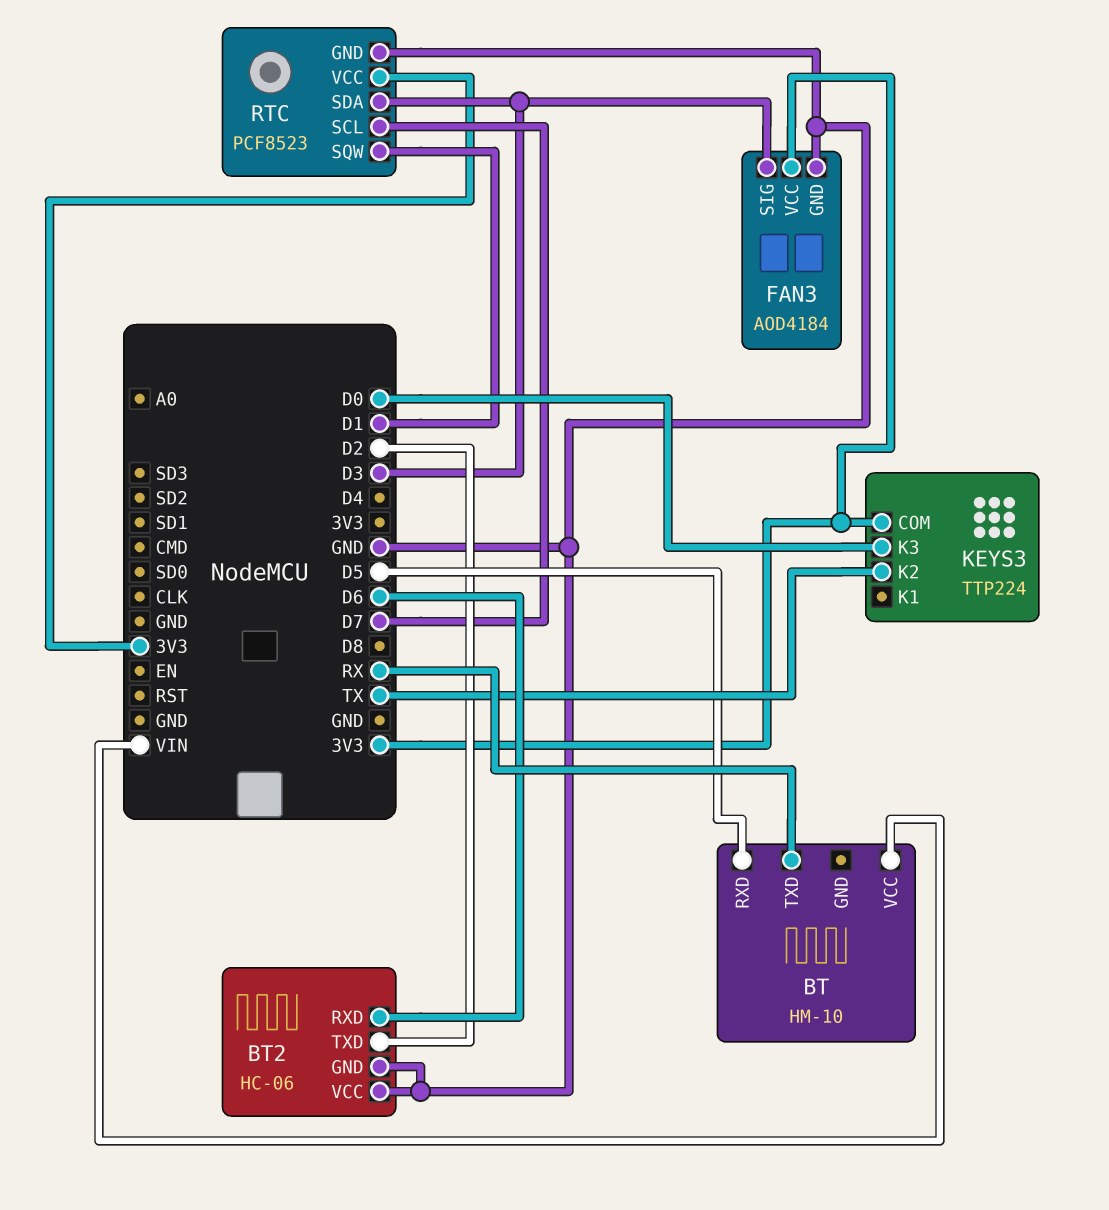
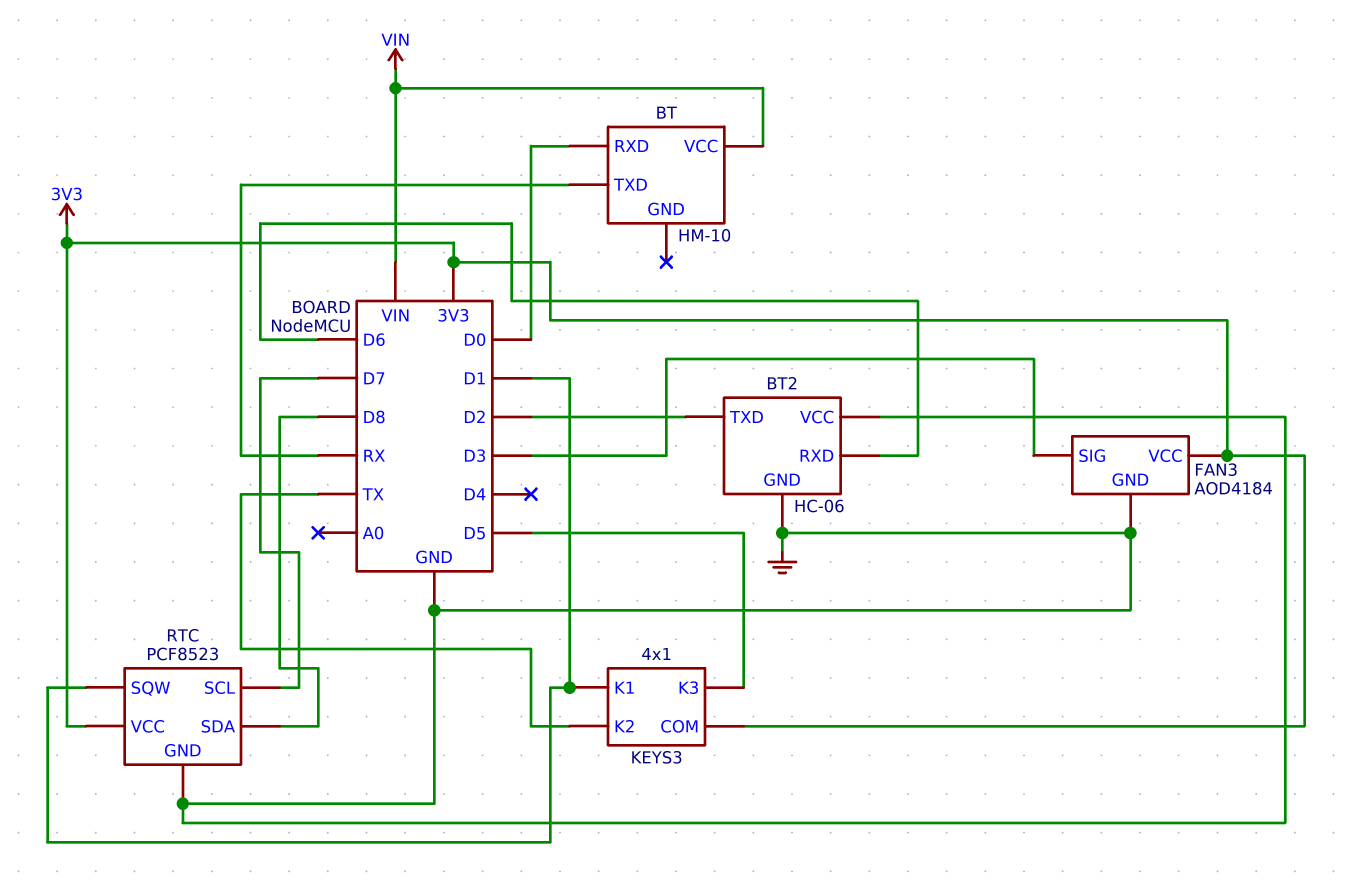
BT pin RXD: D5 -> D0
KEYS3: TTP224 -> 4x1
KEYS3 pin K1: none -> D1
KEYS3 pin K3: D0 -> D5
RTC pin SDA: D3 -> D8

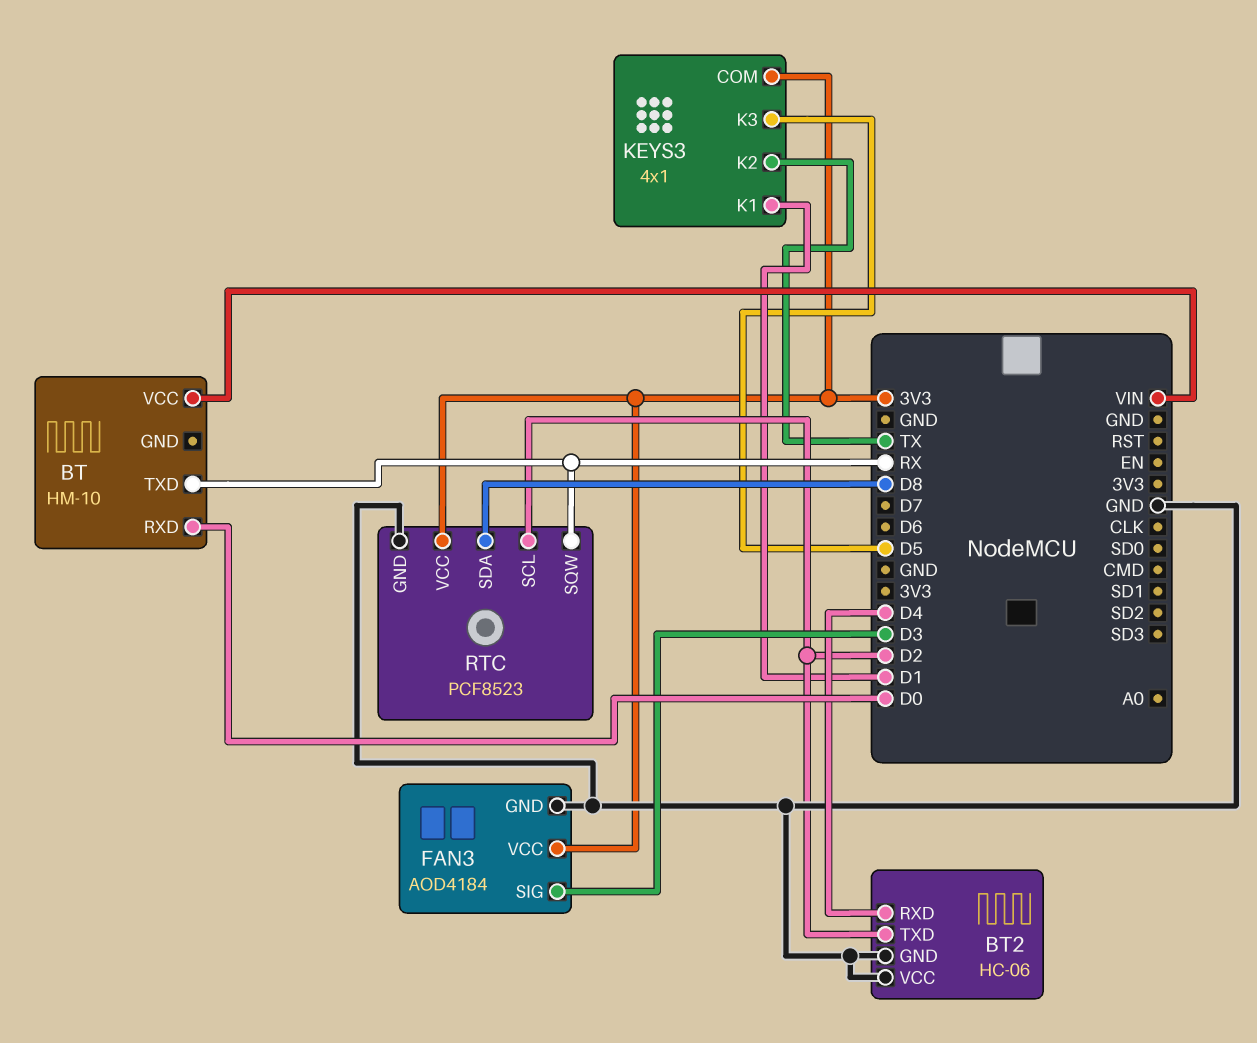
BT2 pin RXD: D6 -> D4
RTC pin SCL: D7 -> D2
RTC pin SQW: D1 -> RX

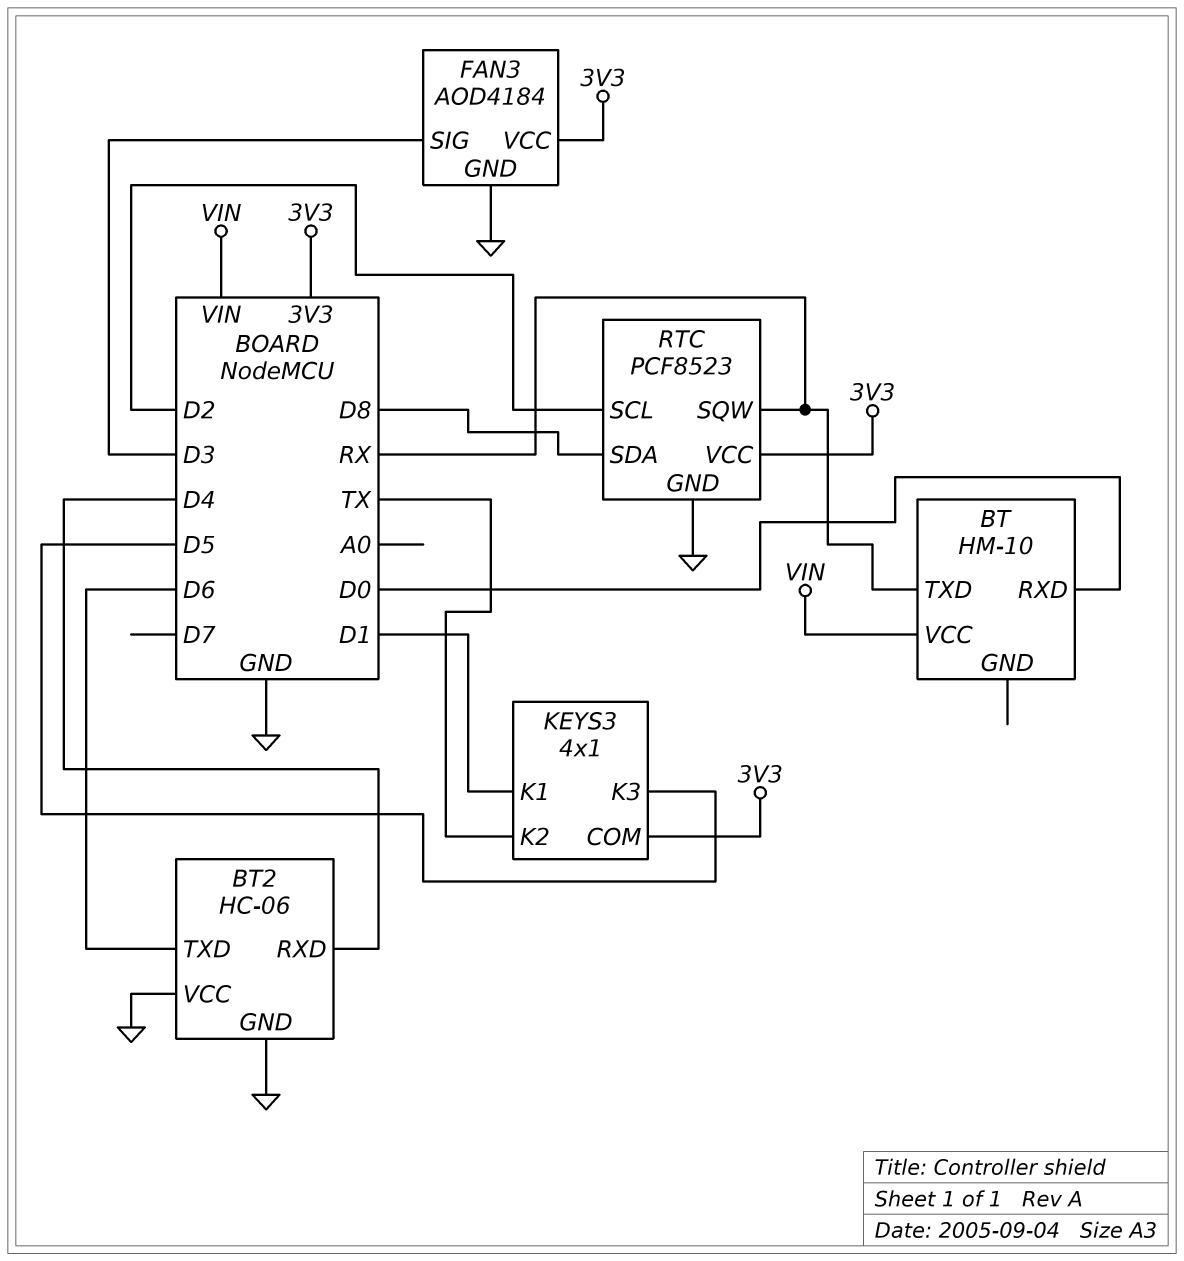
BT2 pin TXD: D2 -> D6

